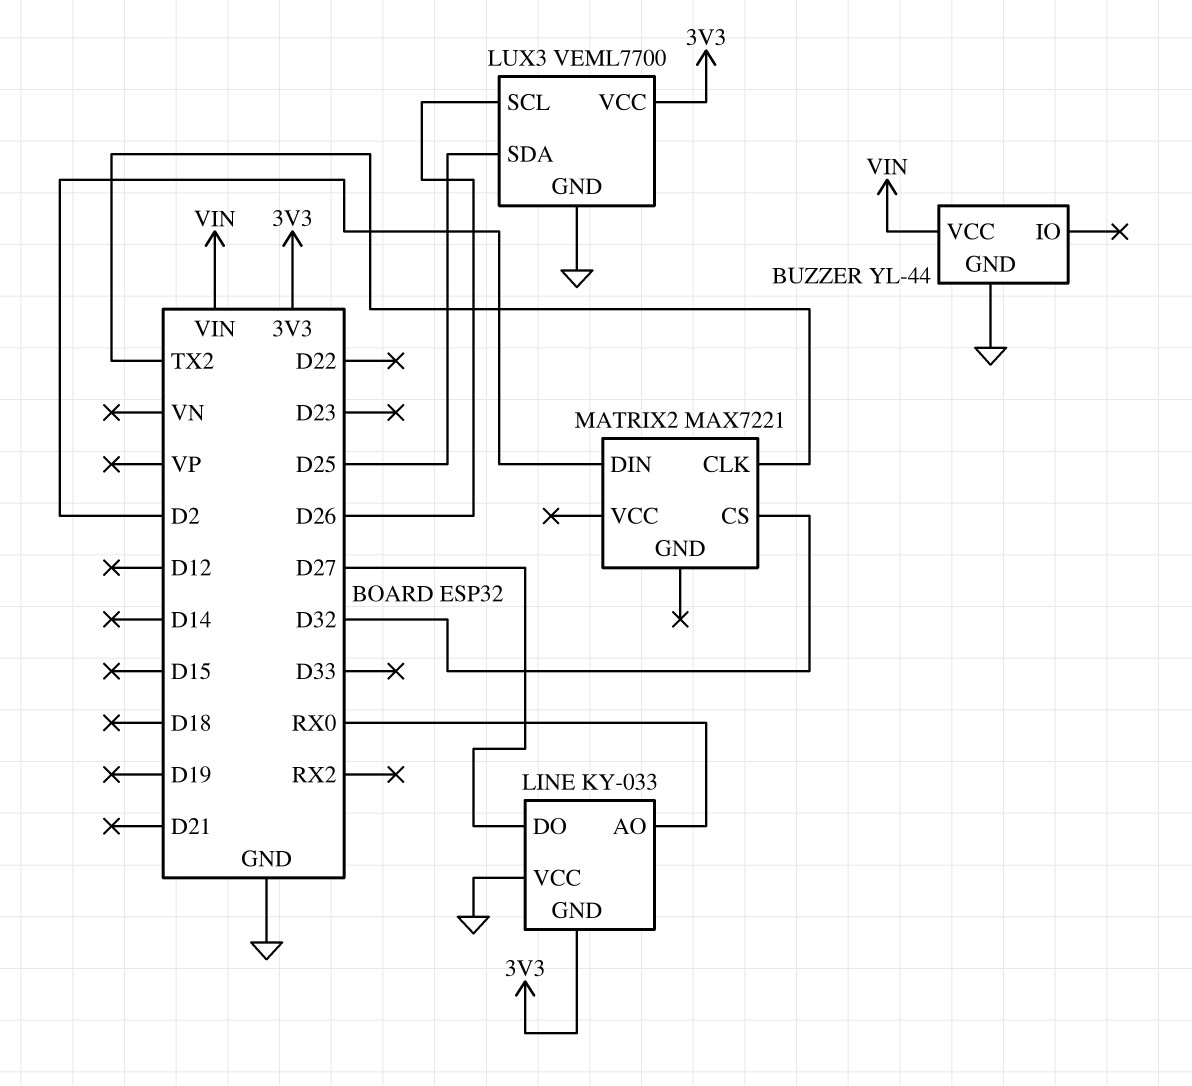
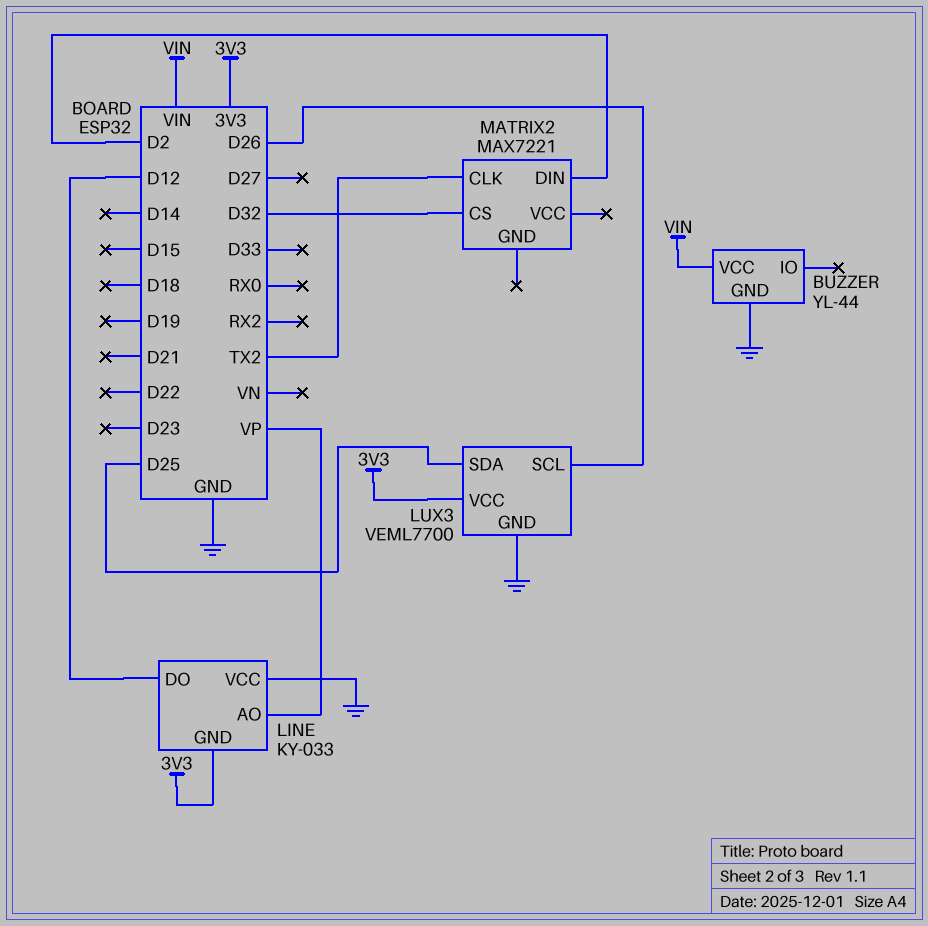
LINE pin AO: RX0 -> VP
LINE pin DO: D27 -> D12

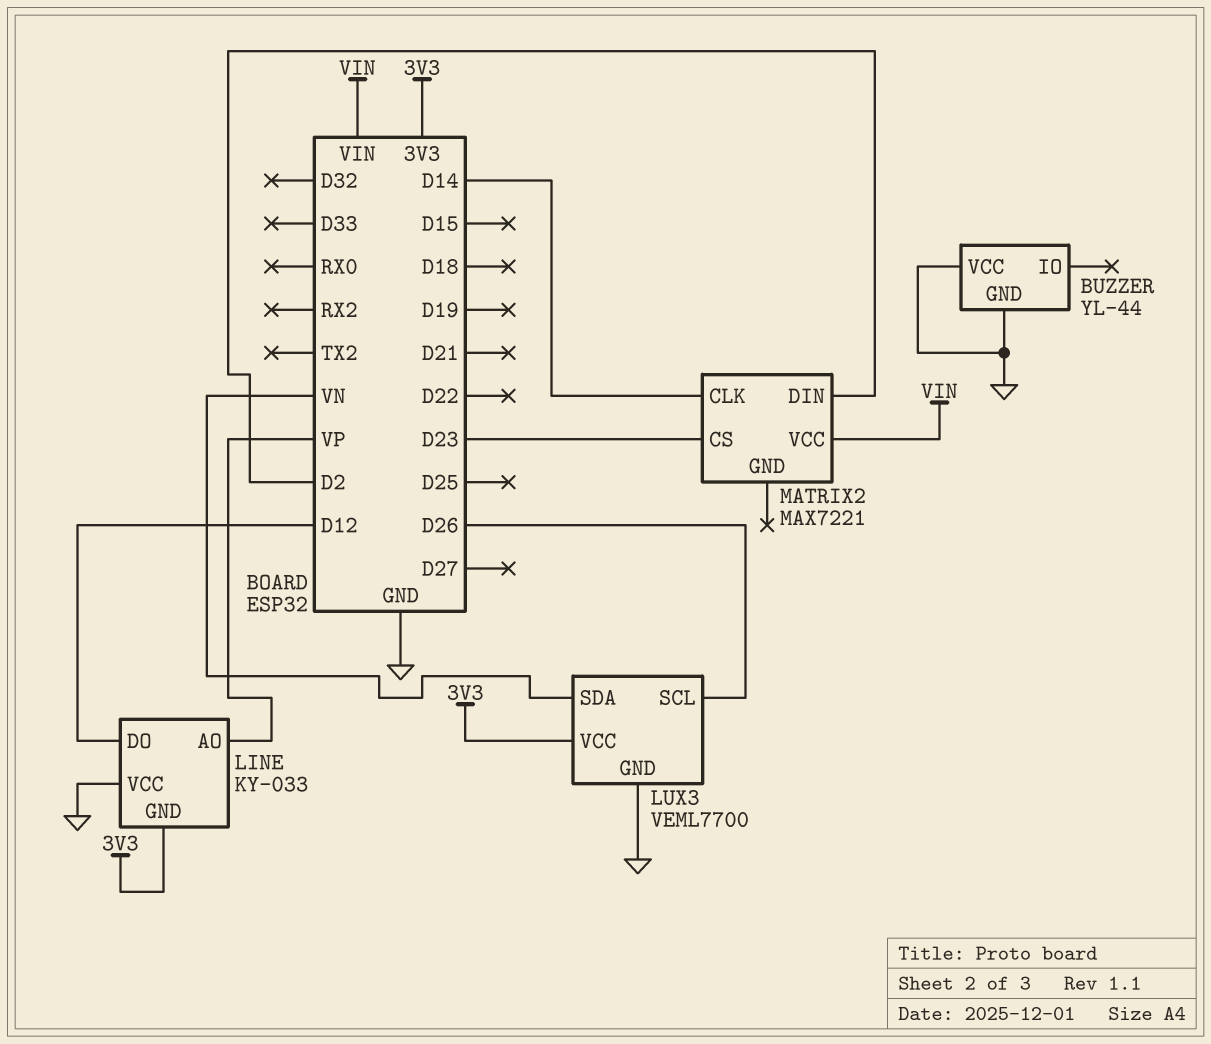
BUZZER pin VCC: VIN -> GND
LUX3 pin SDA: D25 -> VN
MATRIX2 pin CLK: TX2 -> D14
MATRIX2 pin CS: D32 -> D23
MATRIX2 pin VCC: none -> VIN

